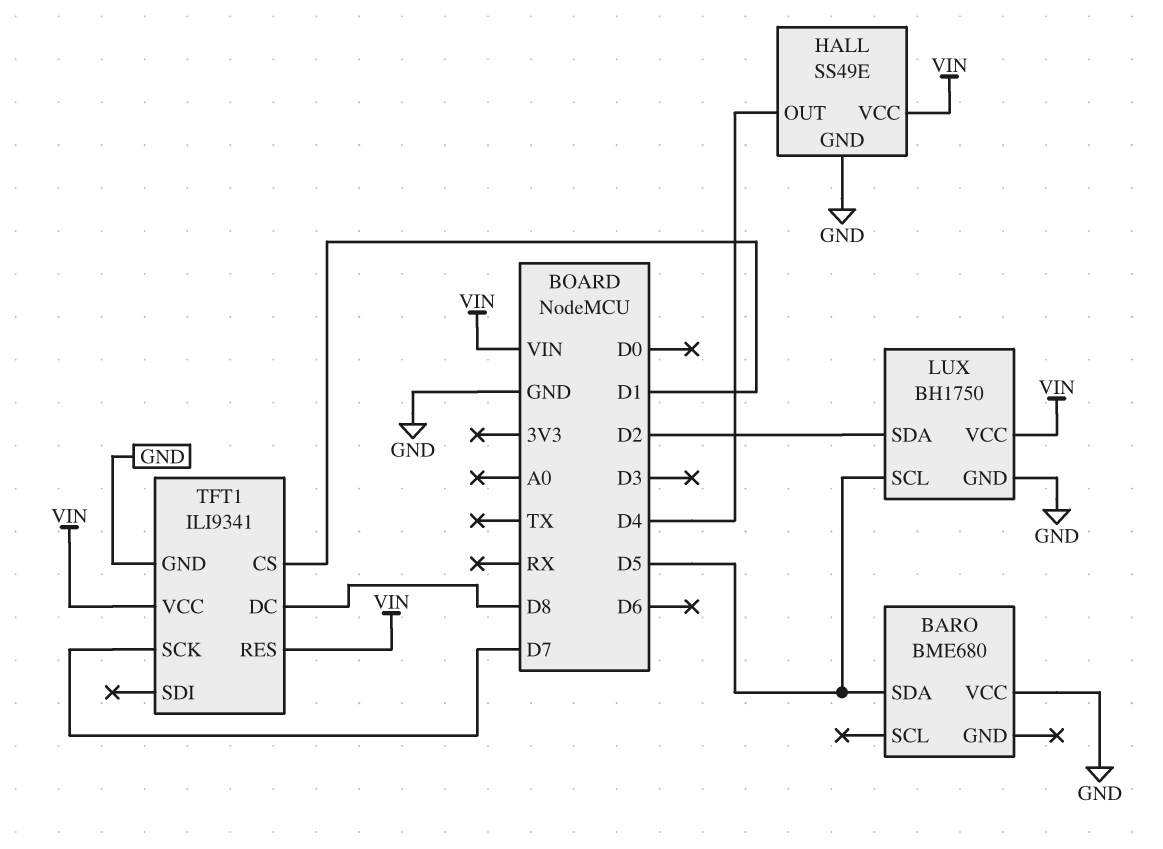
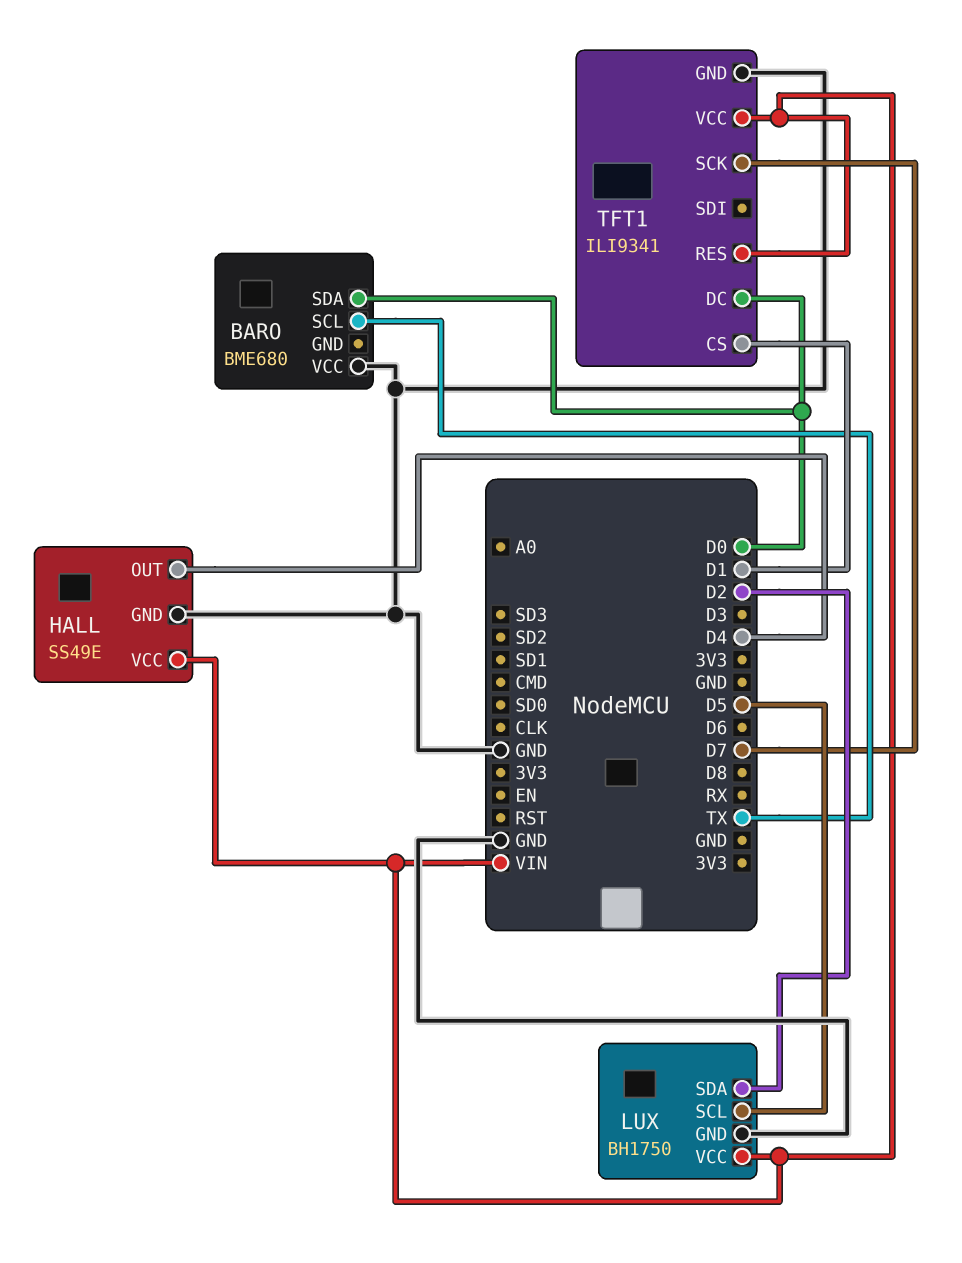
BARO pin SCL: none -> TX
BARO pin SDA: D5 -> D0
TFT1 pin DC: D8 -> D0

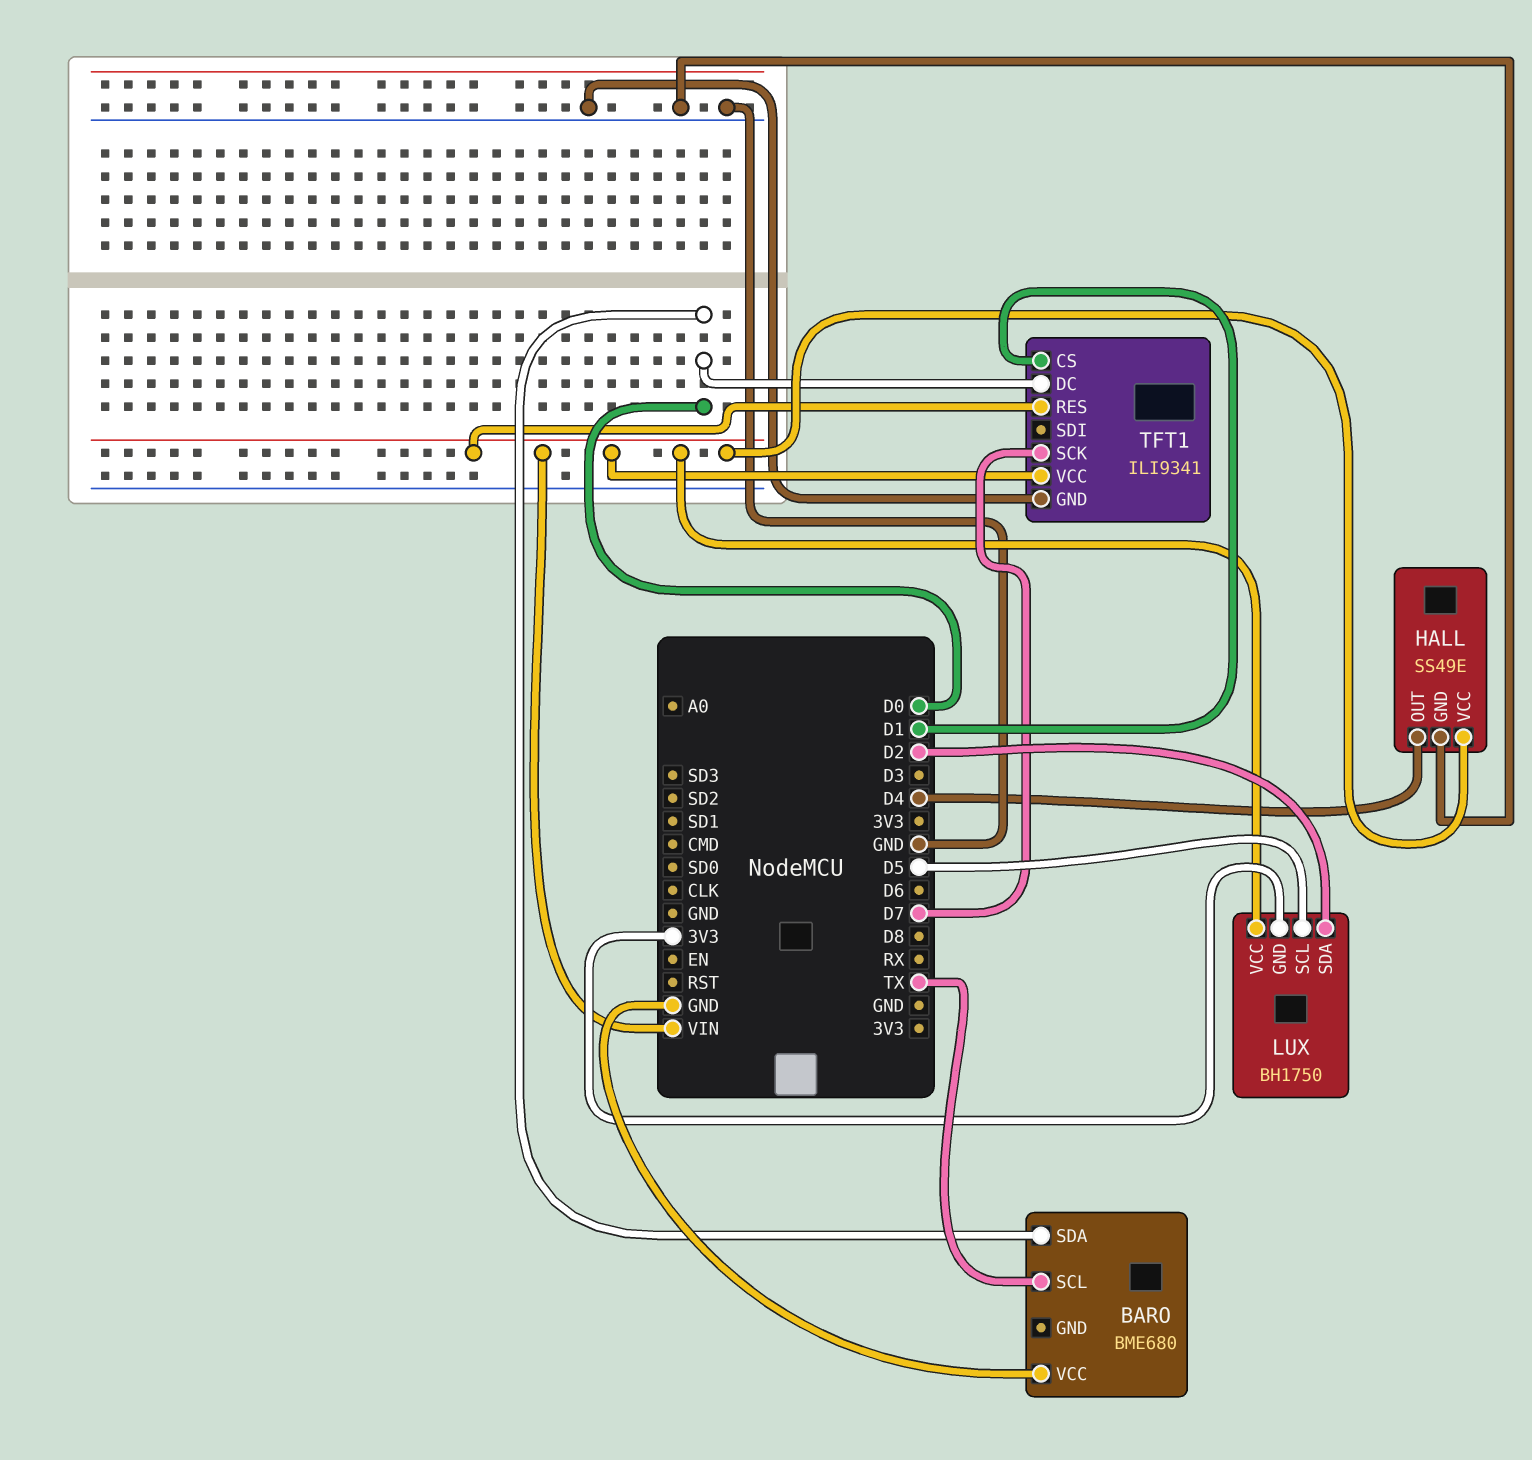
LUX pin GND: GND -> 3V3

